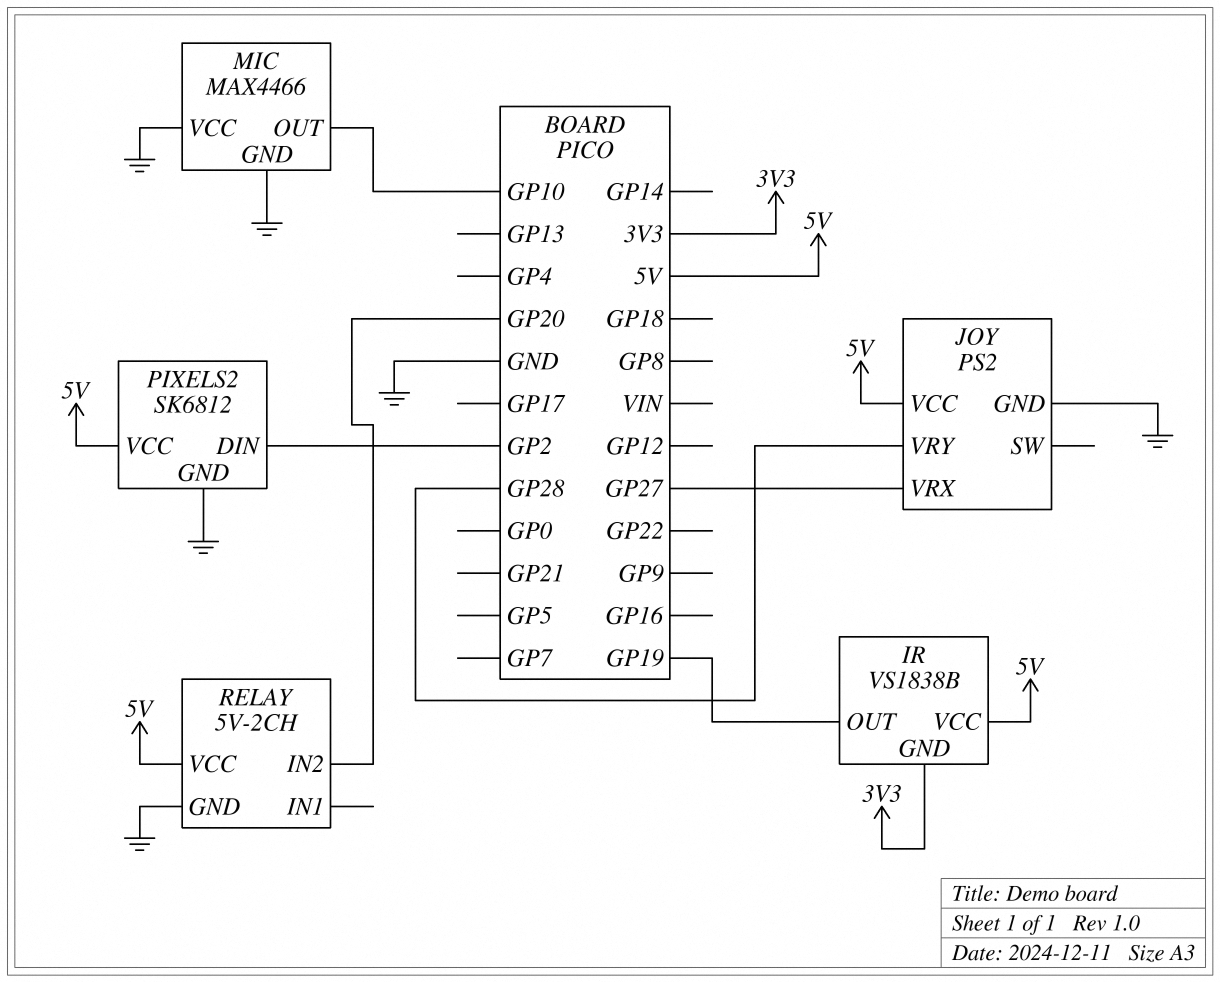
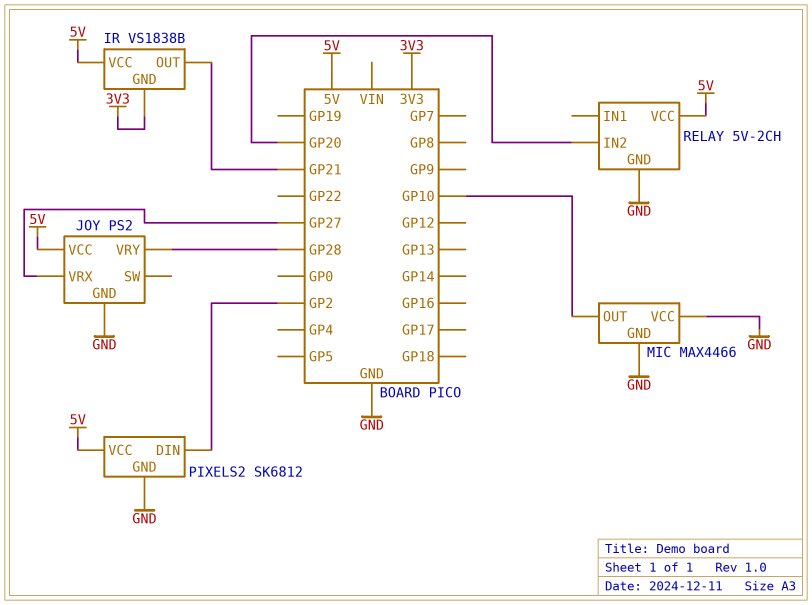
IR pin OUT: GP19 -> GP21

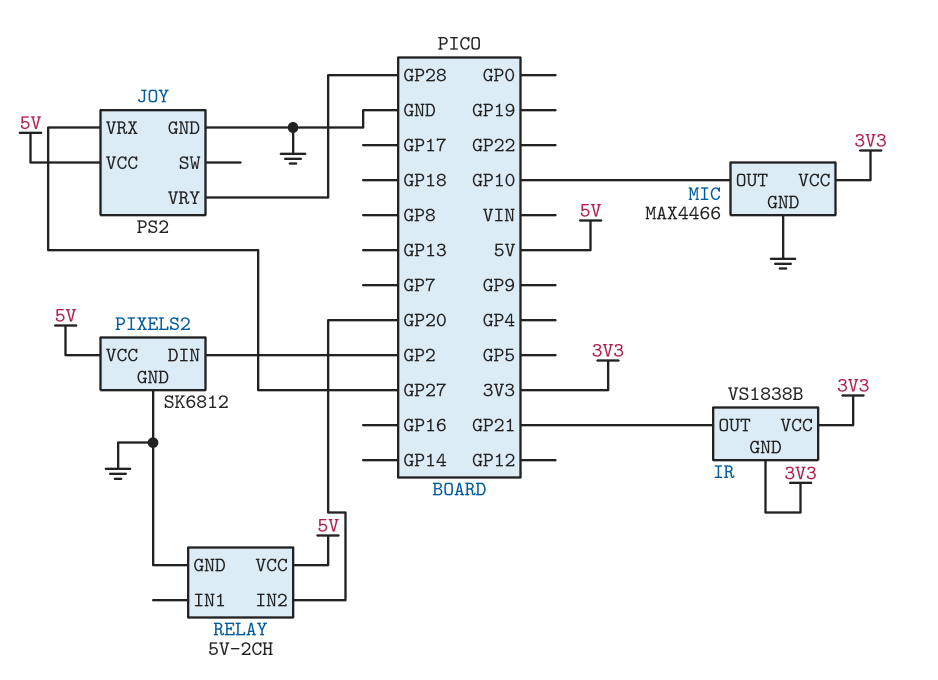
IR pin VCC: 5V -> 3V3
MIC pin VCC: GND -> 3V3

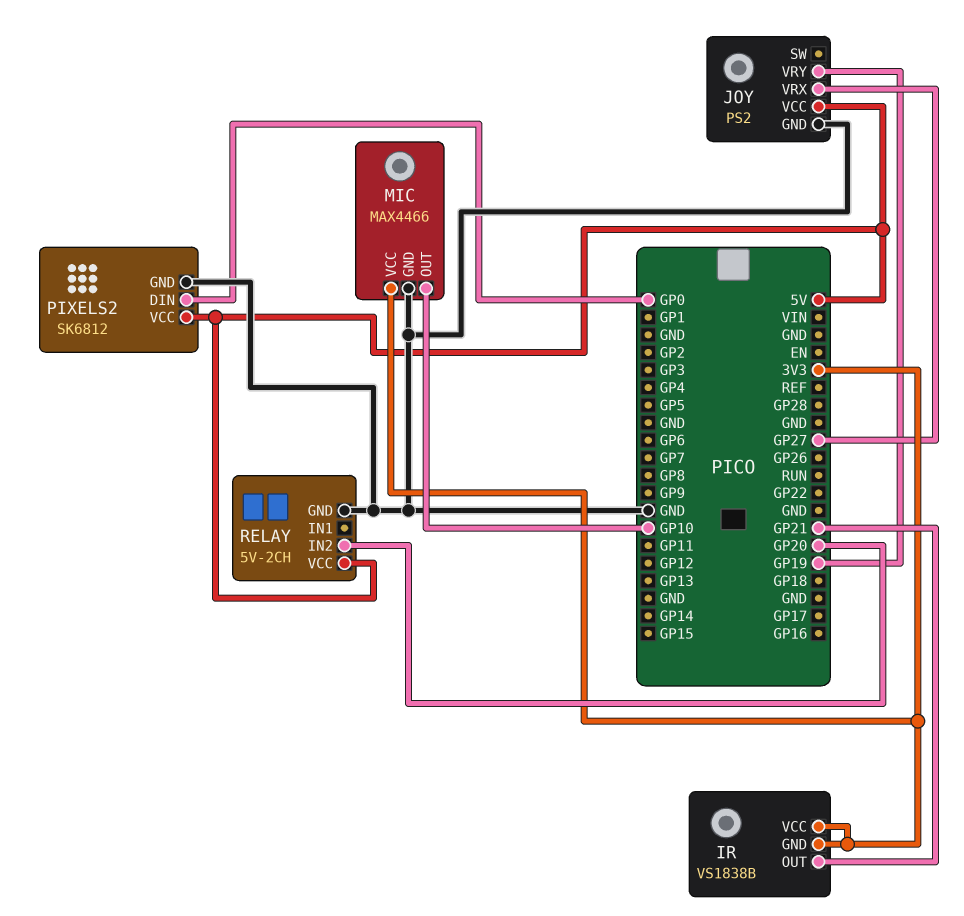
JOY pin VRY: GP28 -> GP19
PIXELS2 pin DIN: GP2 -> GP0

